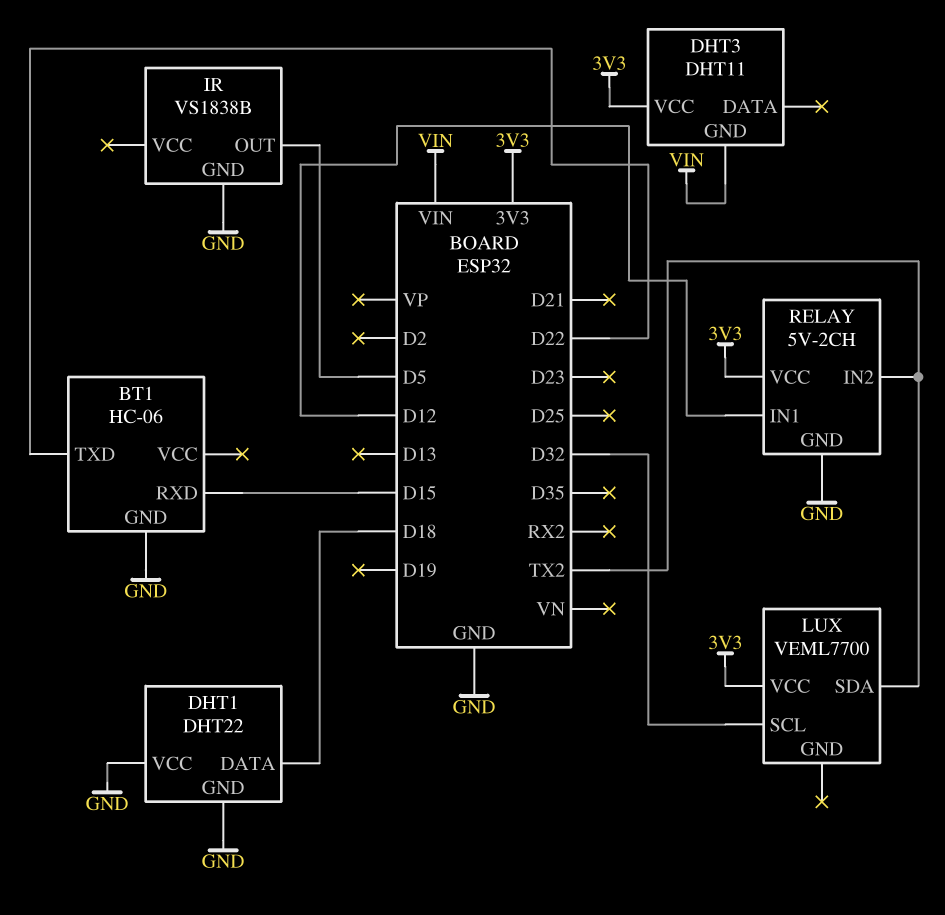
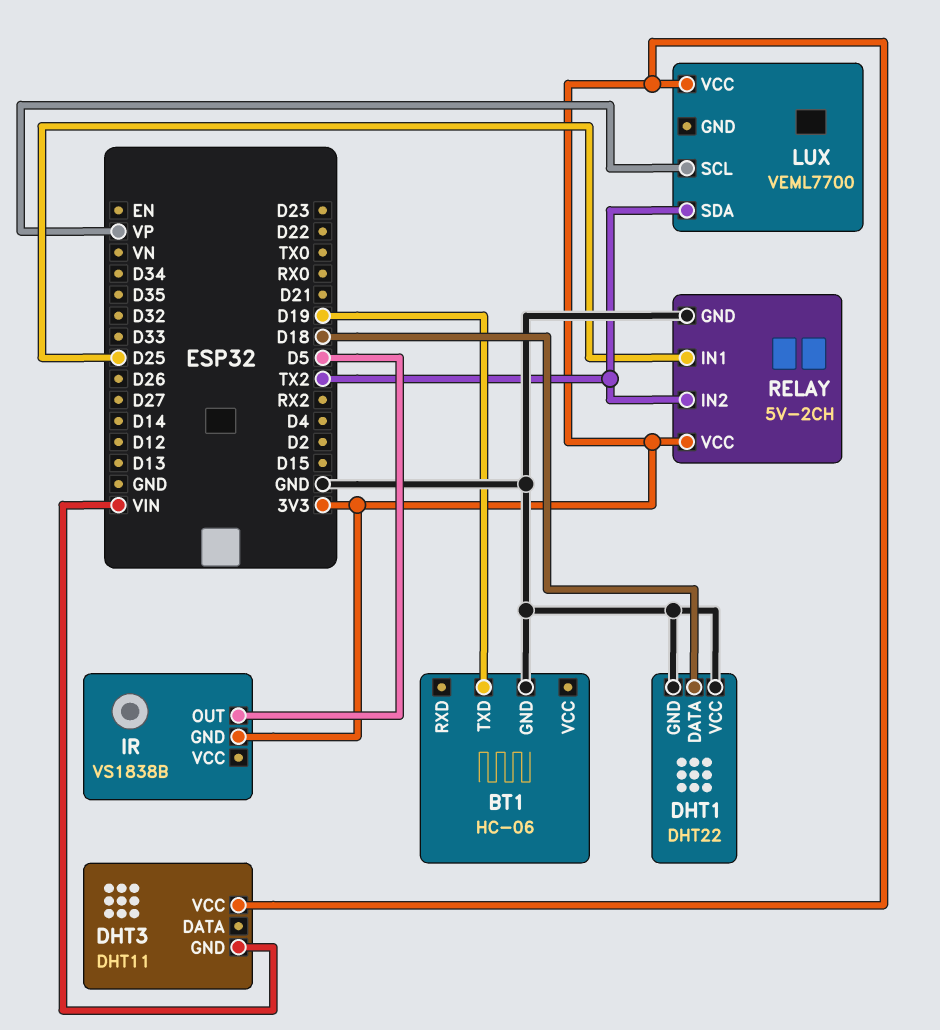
BT1 pin RXD: D15 -> none
BT1 pin TXD: D22 -> D19
IR pin GND: GND -> 3V3
LUX pin SCL: D32 -> VP
RELAY pin IN1: D12 -> D25

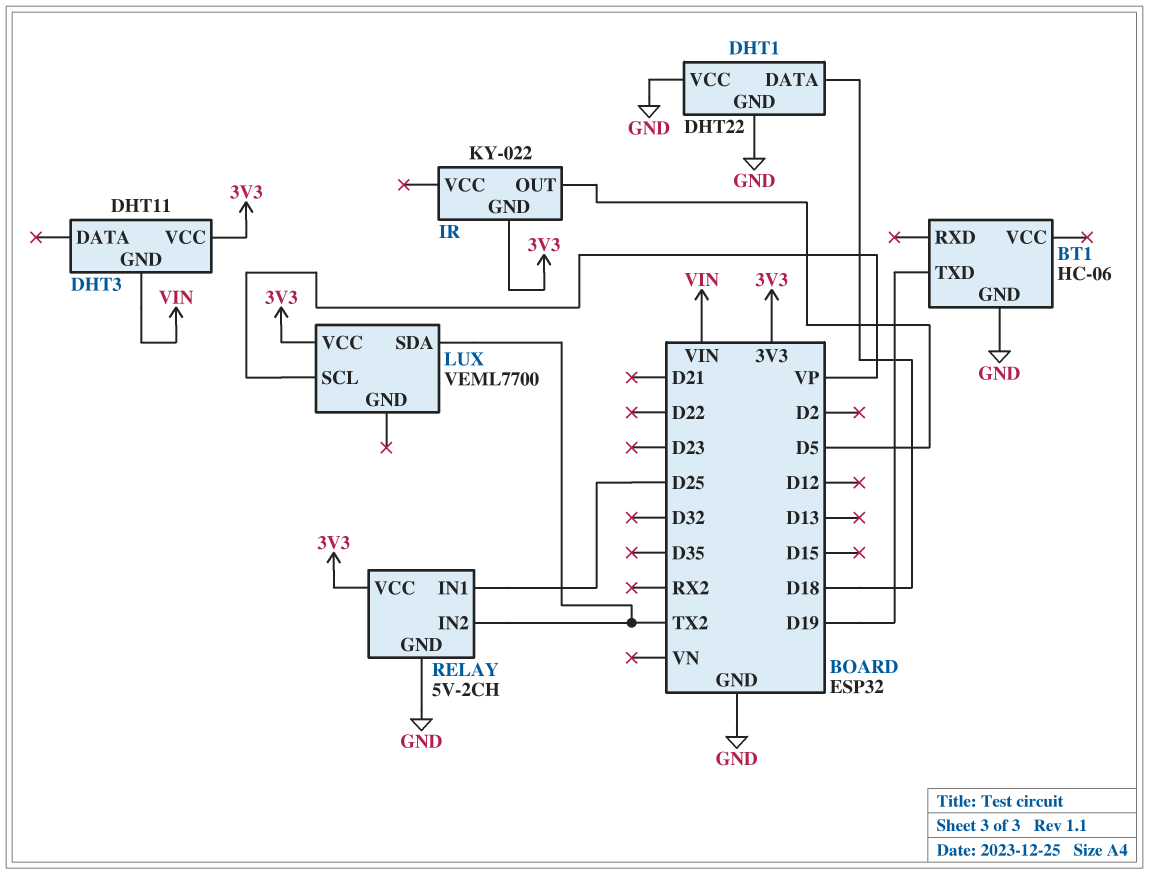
IR: VS1838B -> KY-022

